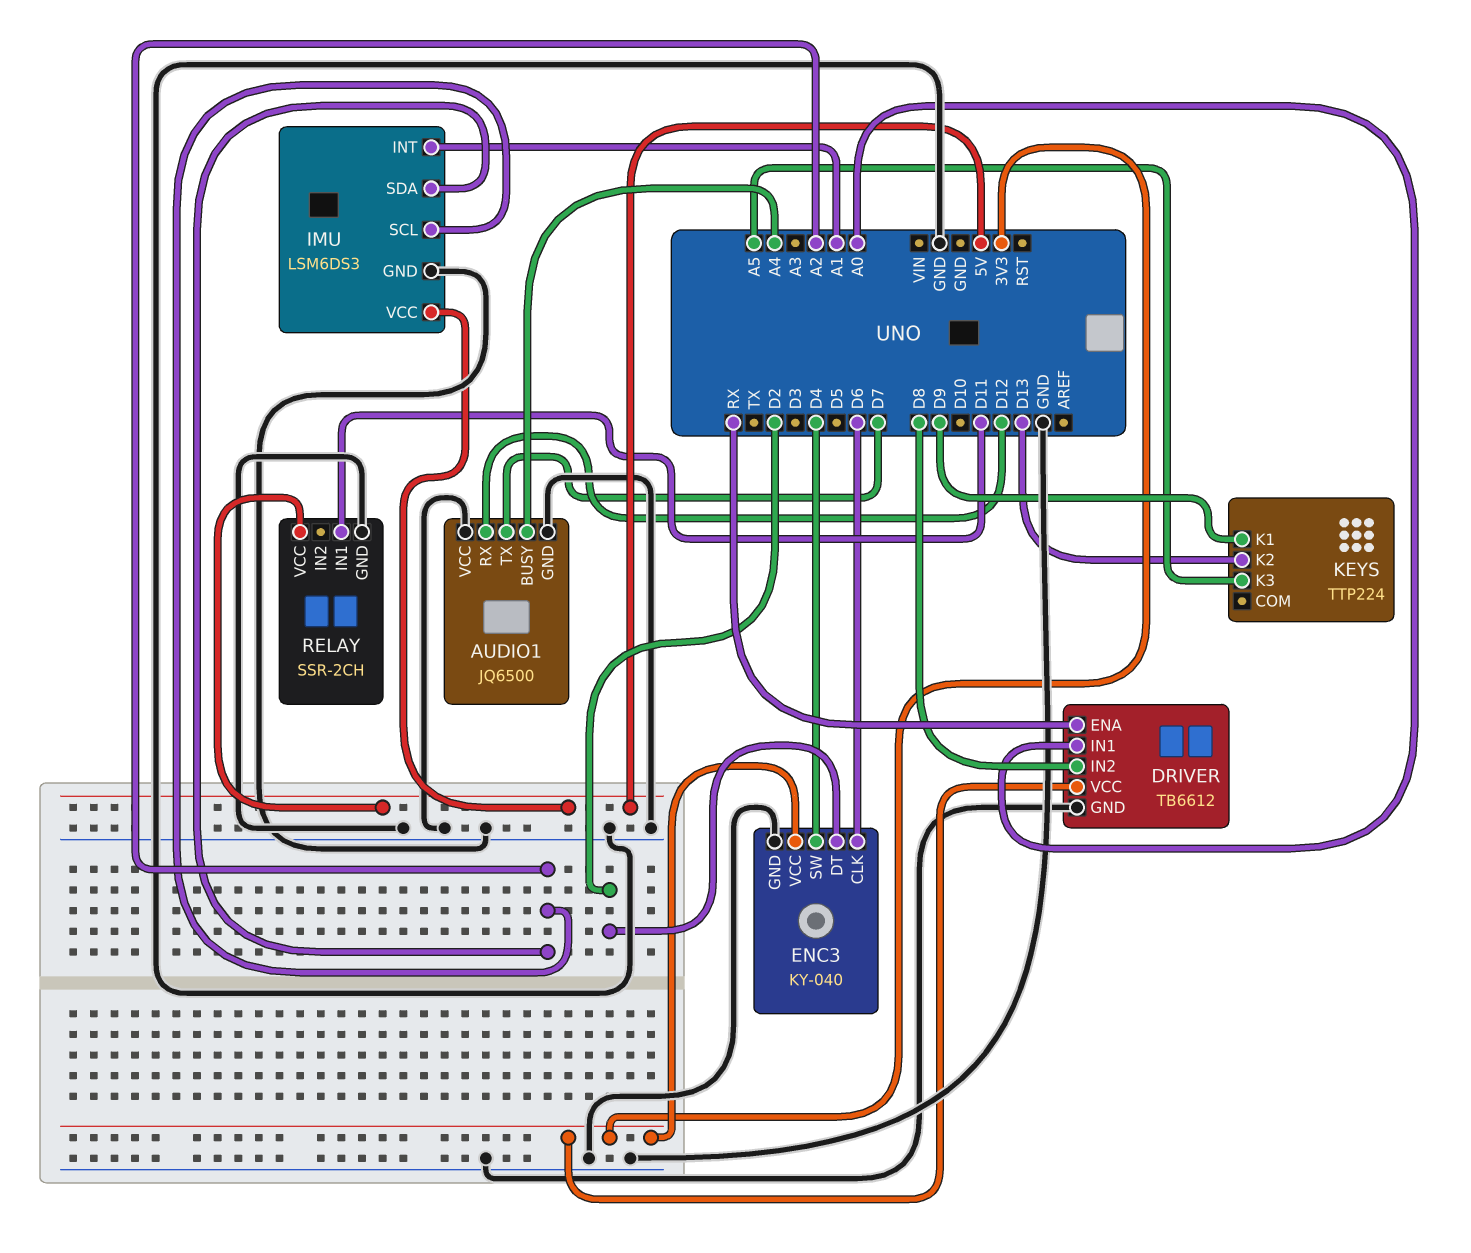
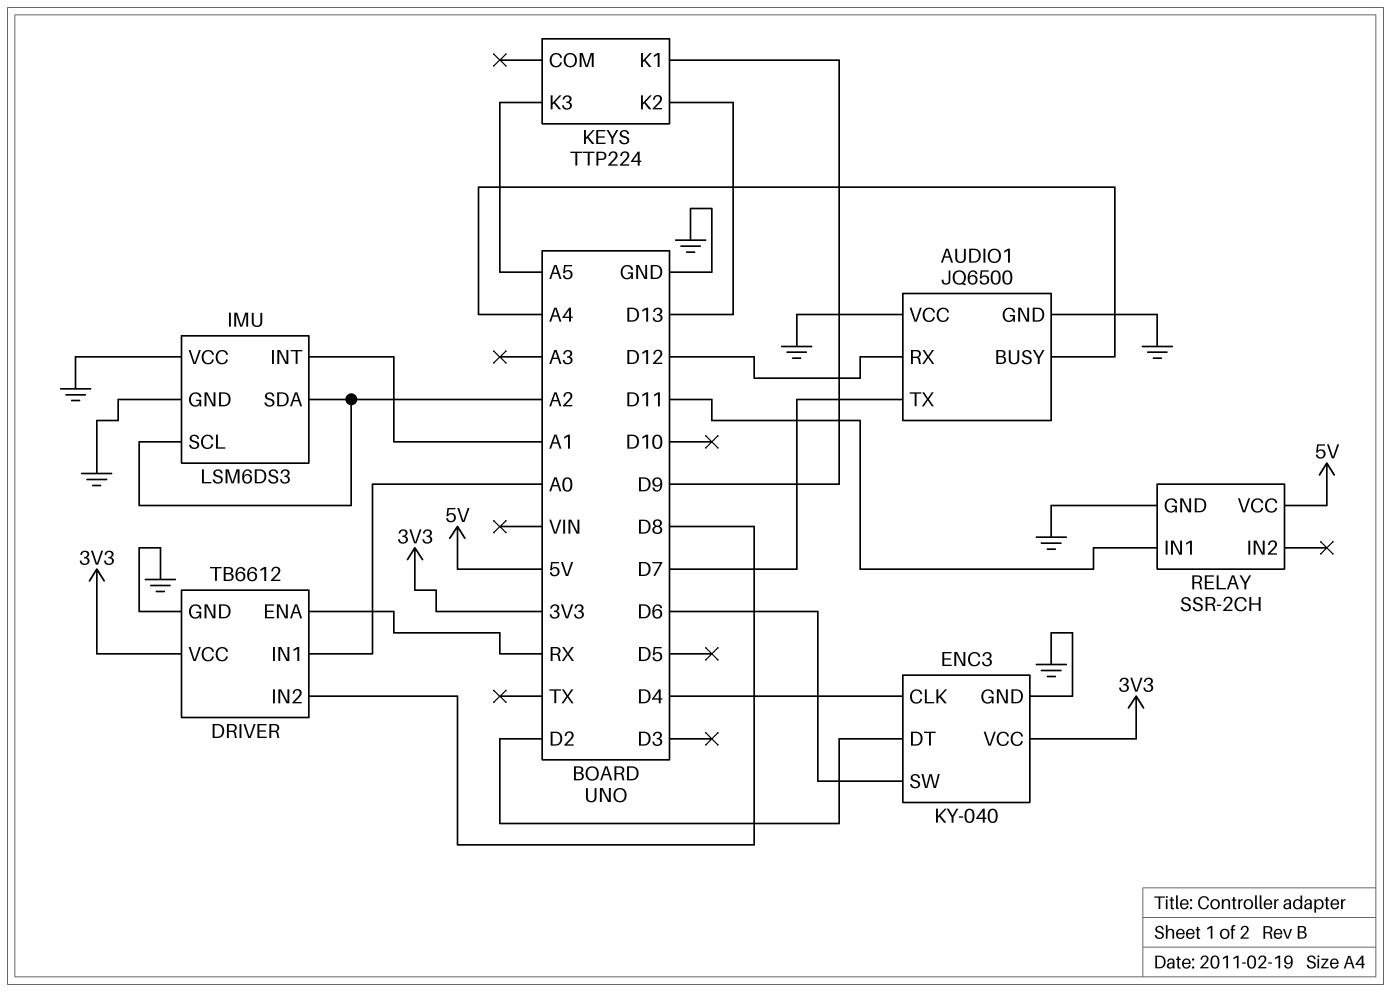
ENC3 pin CLK: D6 -> D4
ENC3 pin SW: D4 -> D6
IMU pin VCC: 5V -> GND

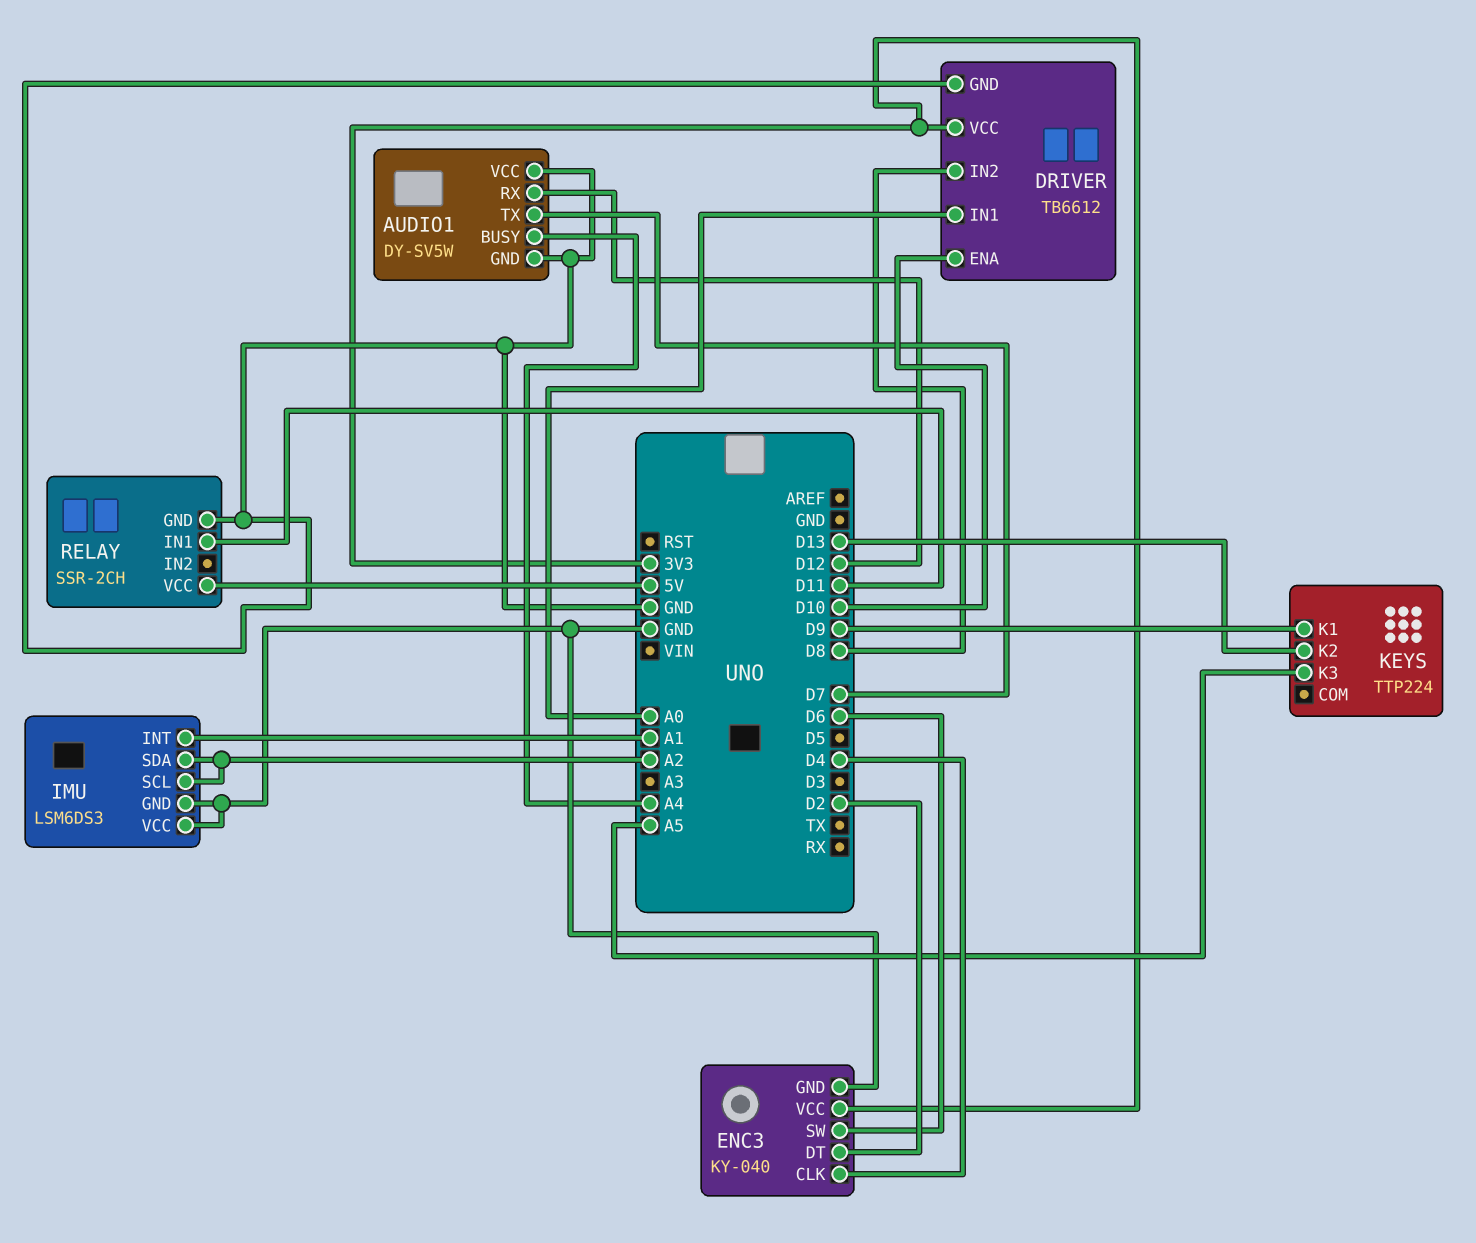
AUDIO1: JQ6500 -> DY-SV5W
DRIVER pin ENA: RX -> D10

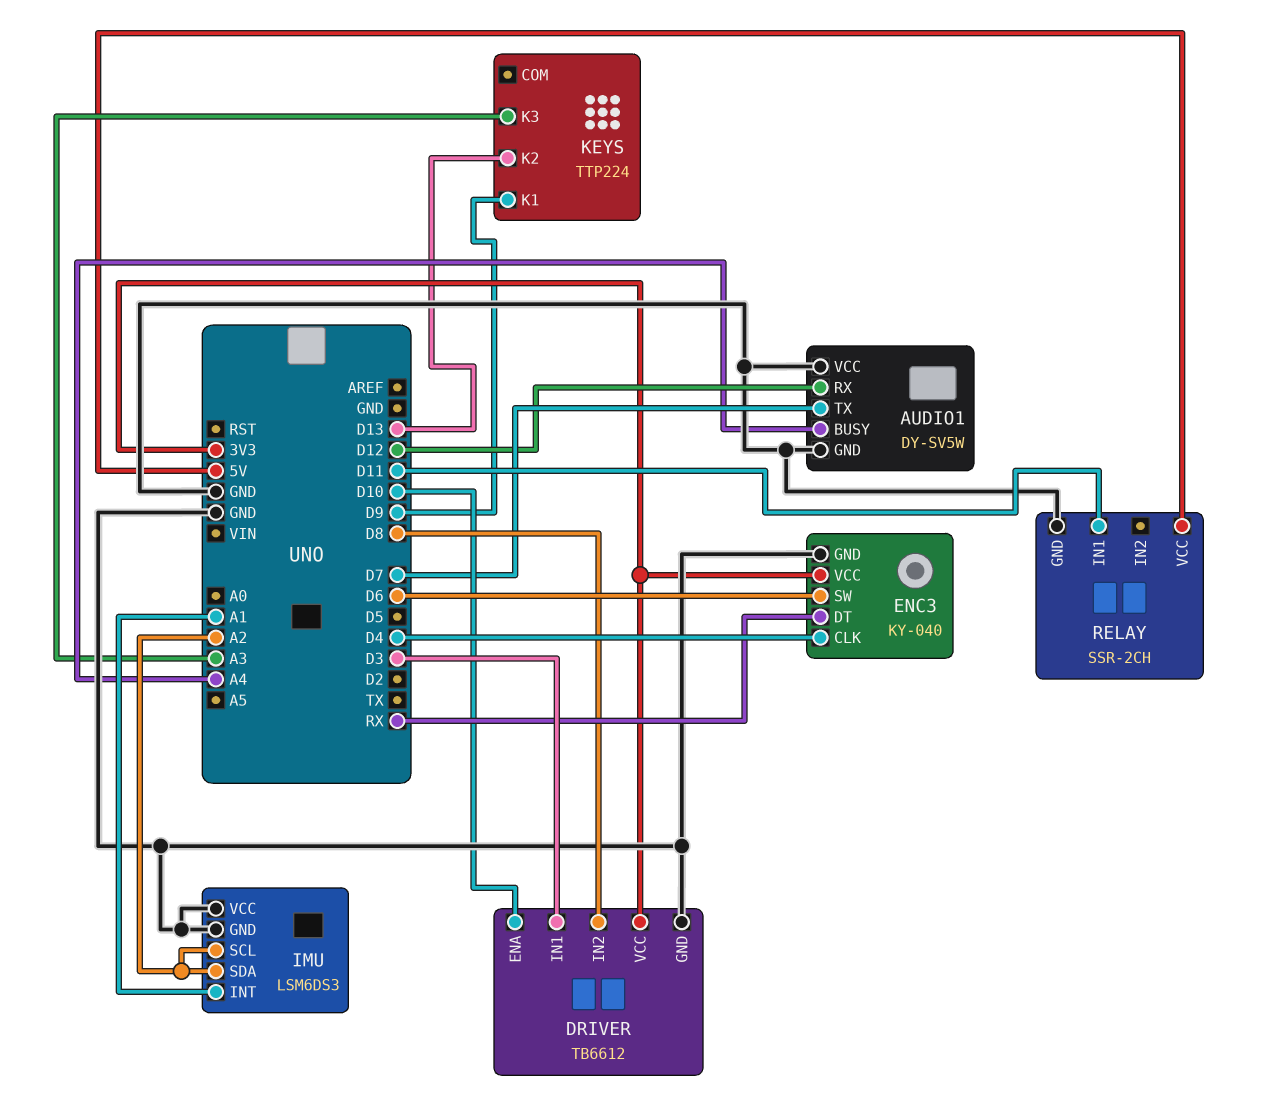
DRIVER pin IN1: A0 -> D3
ENC3 pin DT: D2 -> RX
KEYS pin K3: A5 -> A3

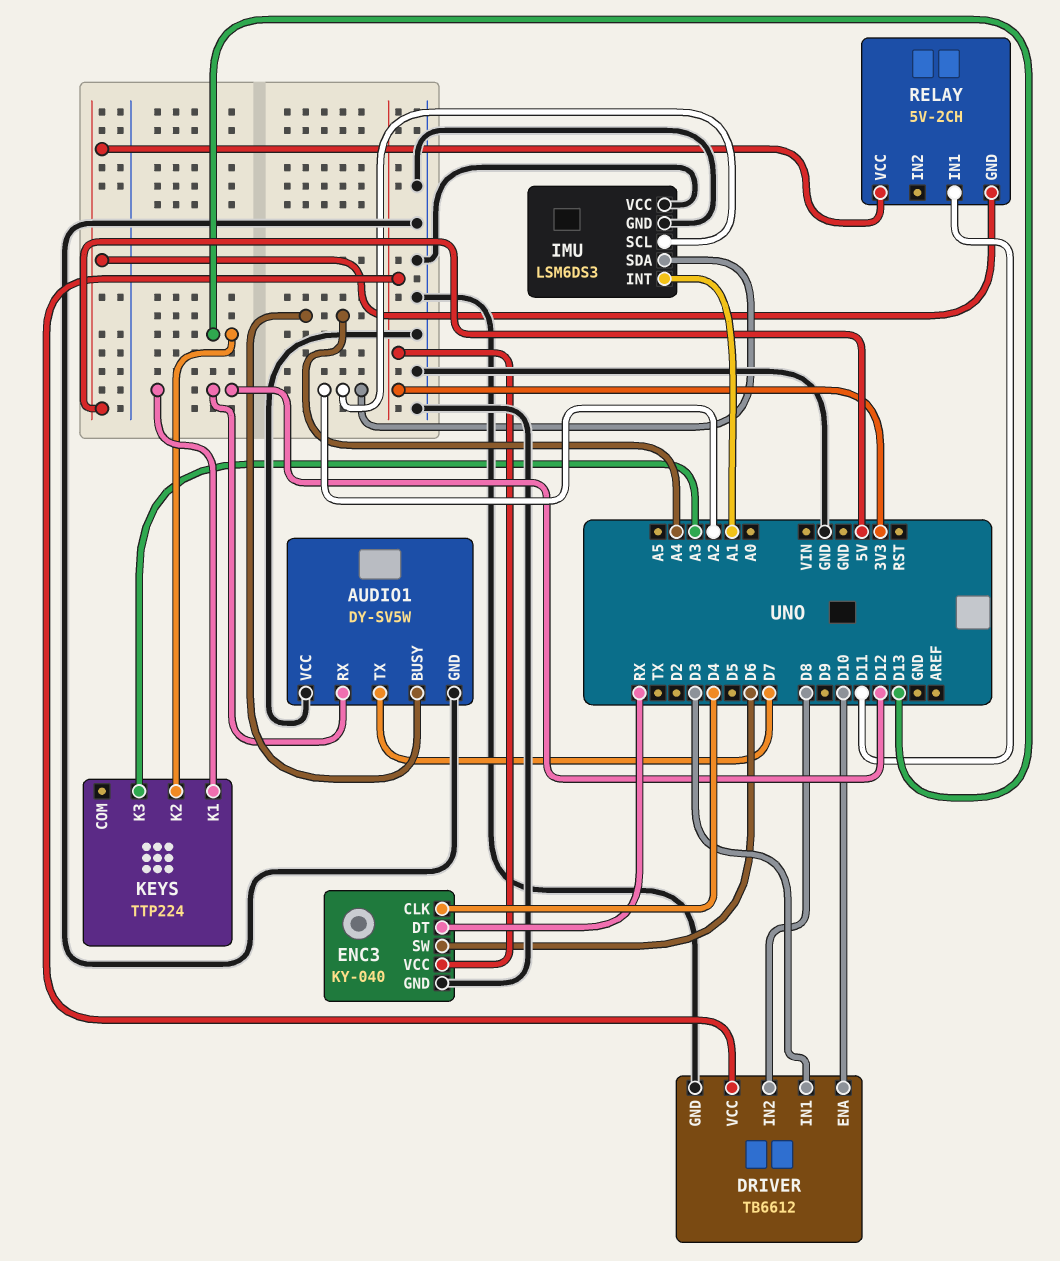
KEYS pin K1: D9 -> D12
RELAY: SSR-2CH -> 5V-2CH
RELAY pin GND: GND -> 5V

